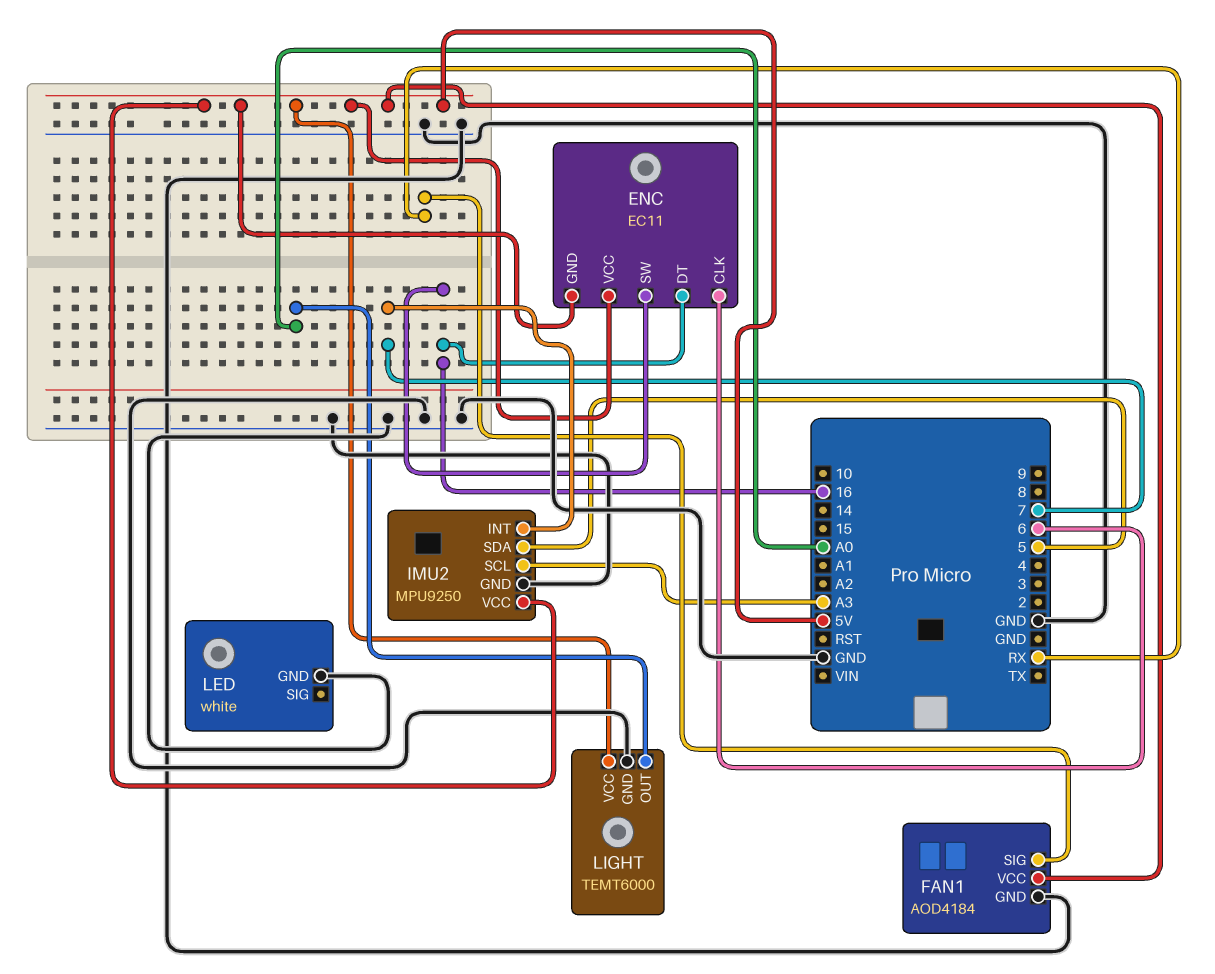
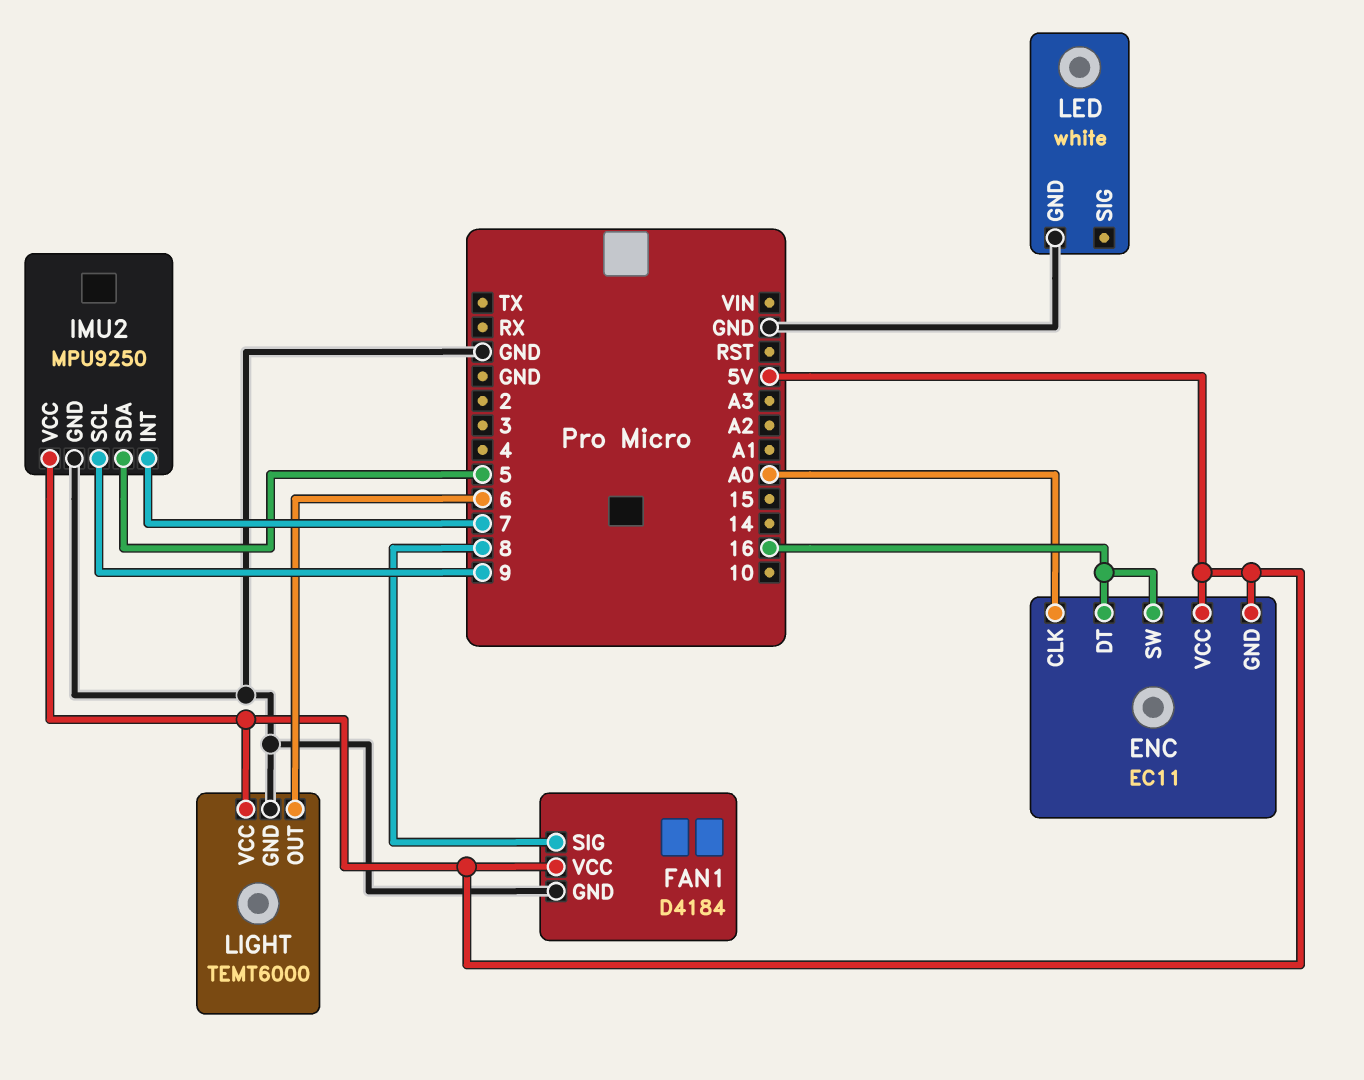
ENC pin CLK: 6 -> A0
FAN1: AOD4184 -> D4184
FAN1 pin SIG: RX -> 8
IMU2 pin SCL: A3 -> 9
LIGHT pin OUT: A0 -> 6

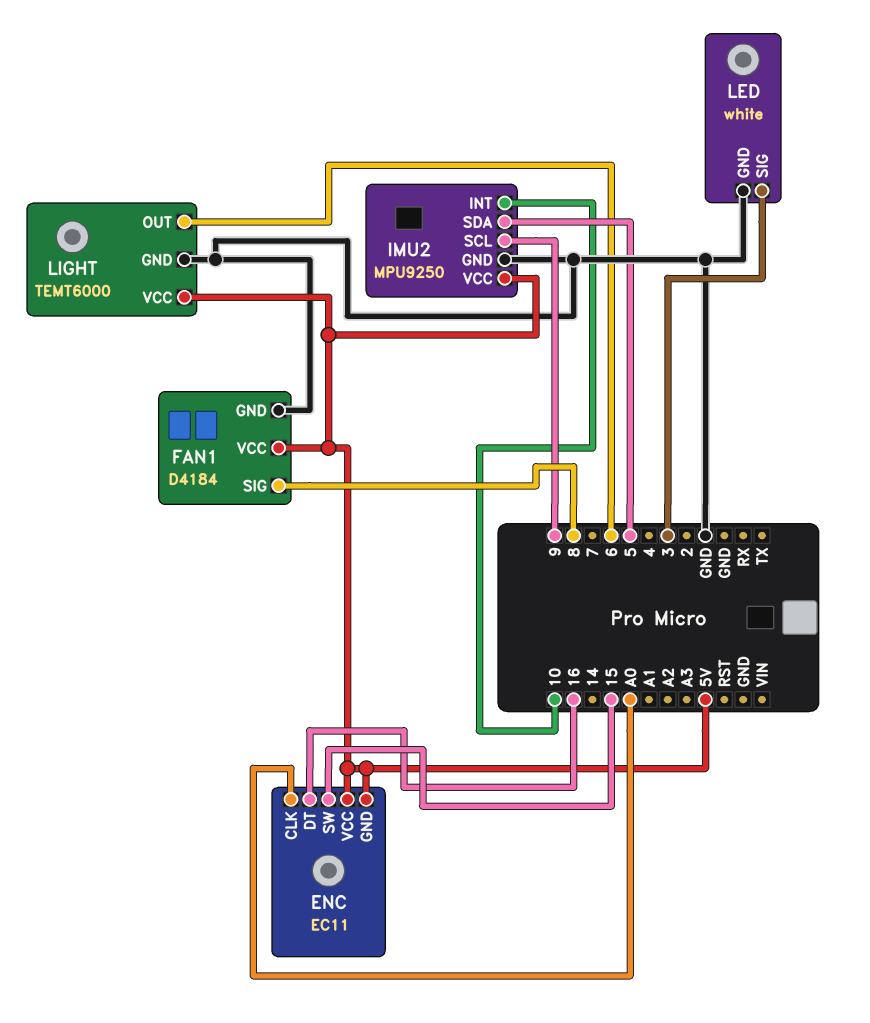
ENC pin SW: 16 -> 15
IMU2 pin INT: 7 -> 10
LED pin SIG: none -> 3

